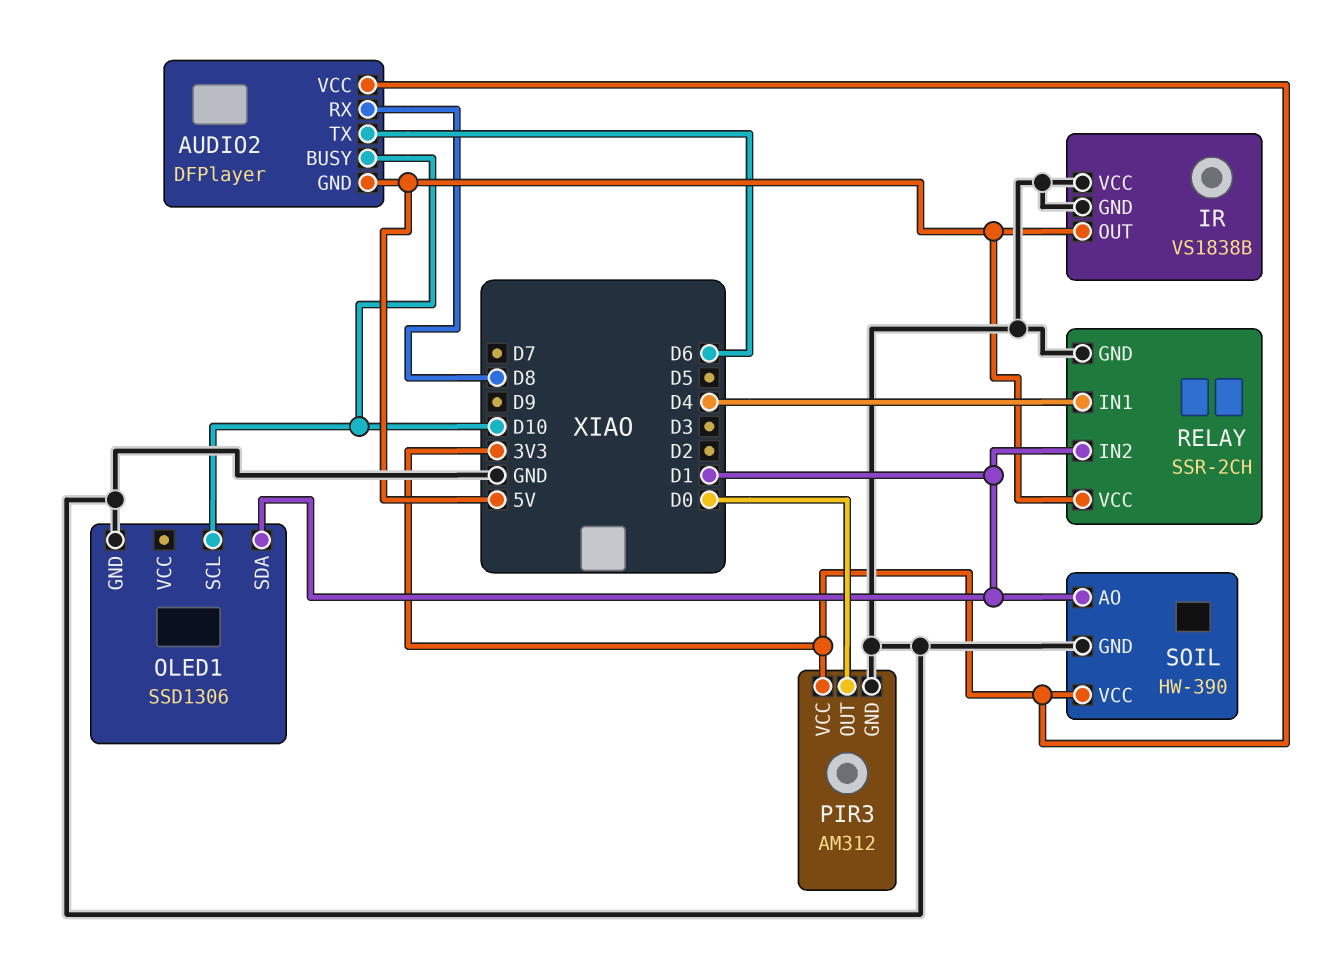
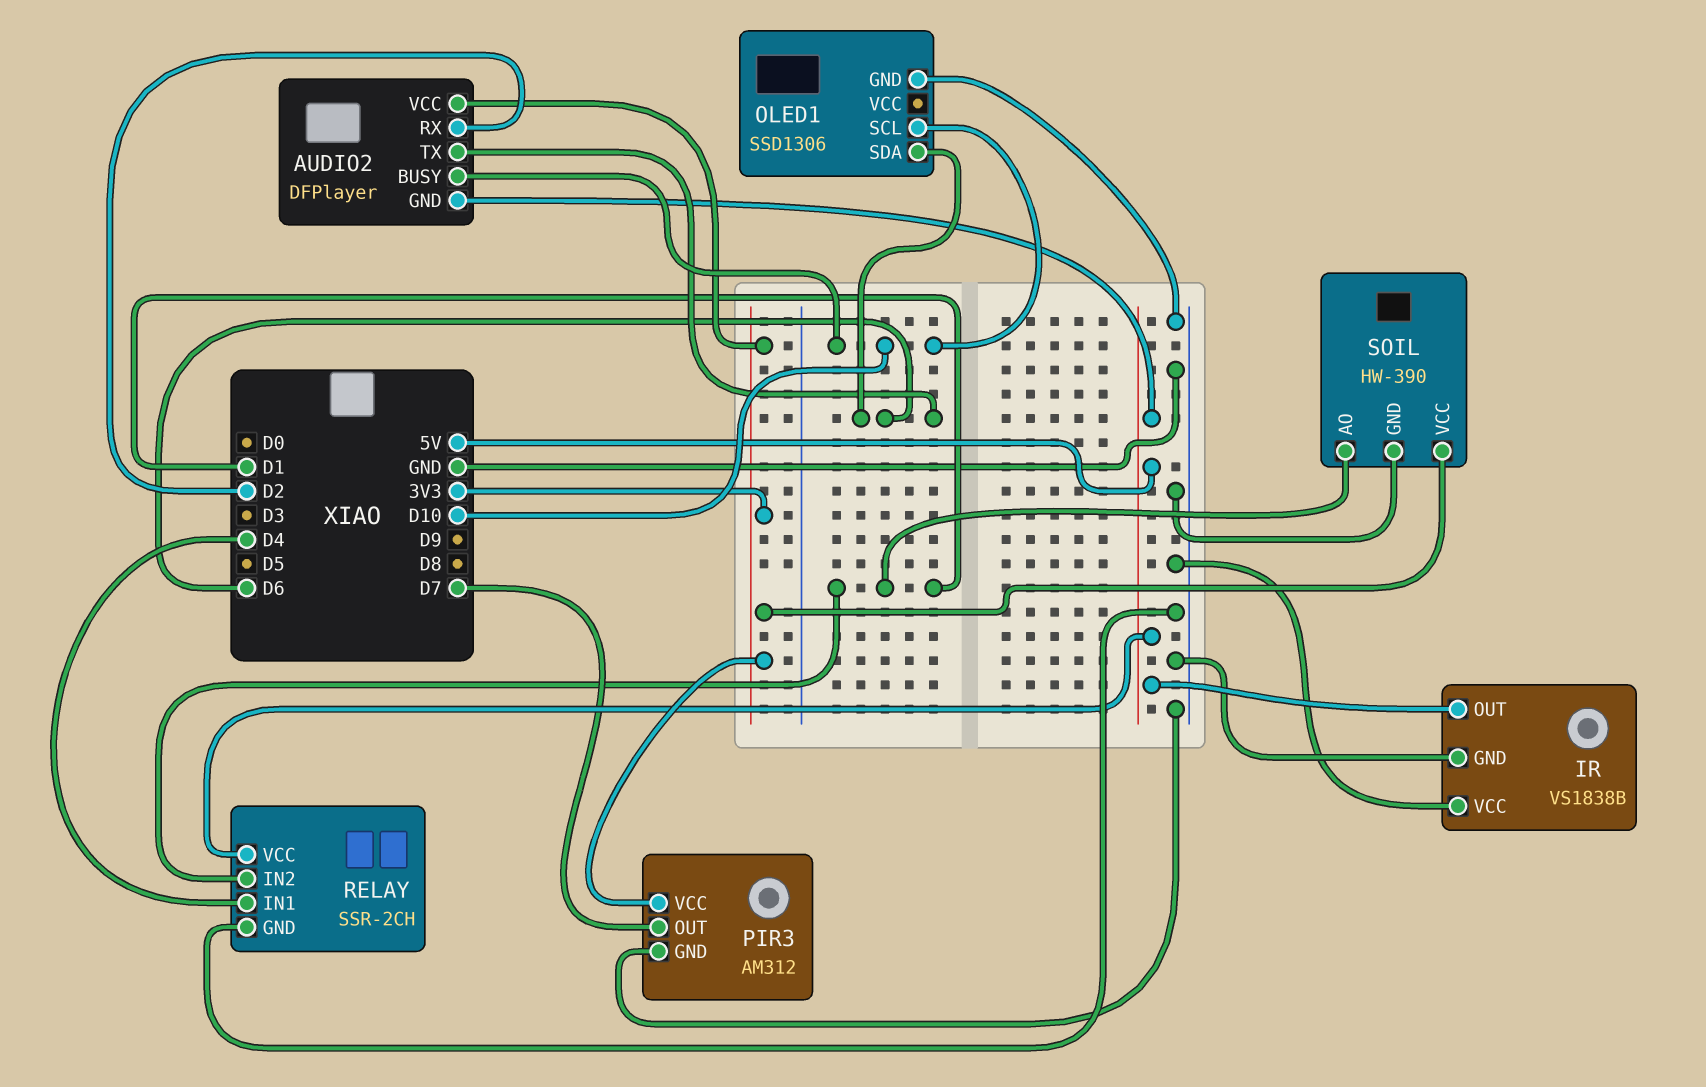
AUDIO2 pin RX: D8 -> D2
OLED1 pin SDA: D1 -> D6
PIR3 pin OUT: D0 -> D7

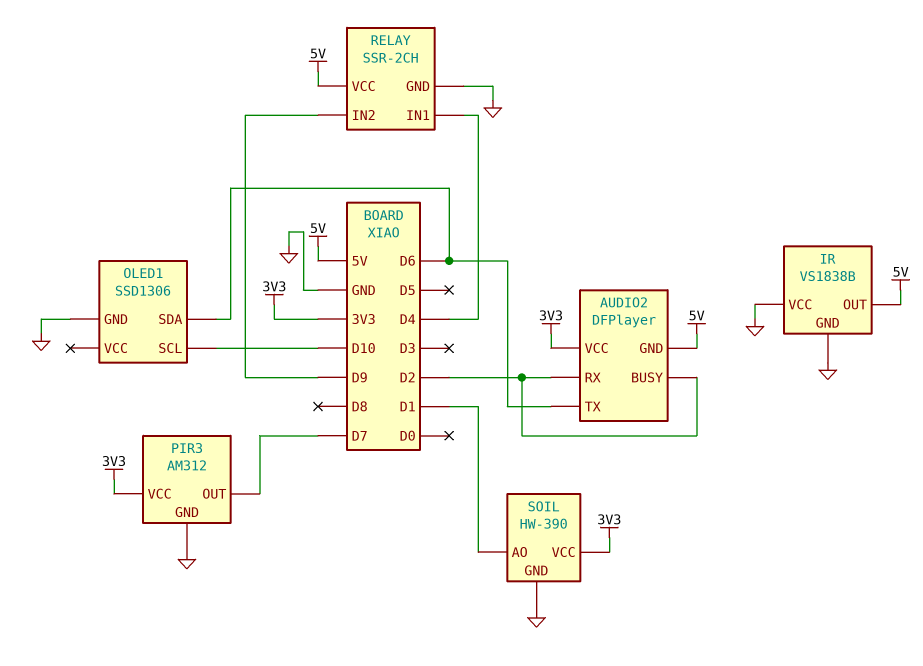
AUDIO2 pin BUSY: D10 -> D2
RELAY pin IN2: D1 -> D9

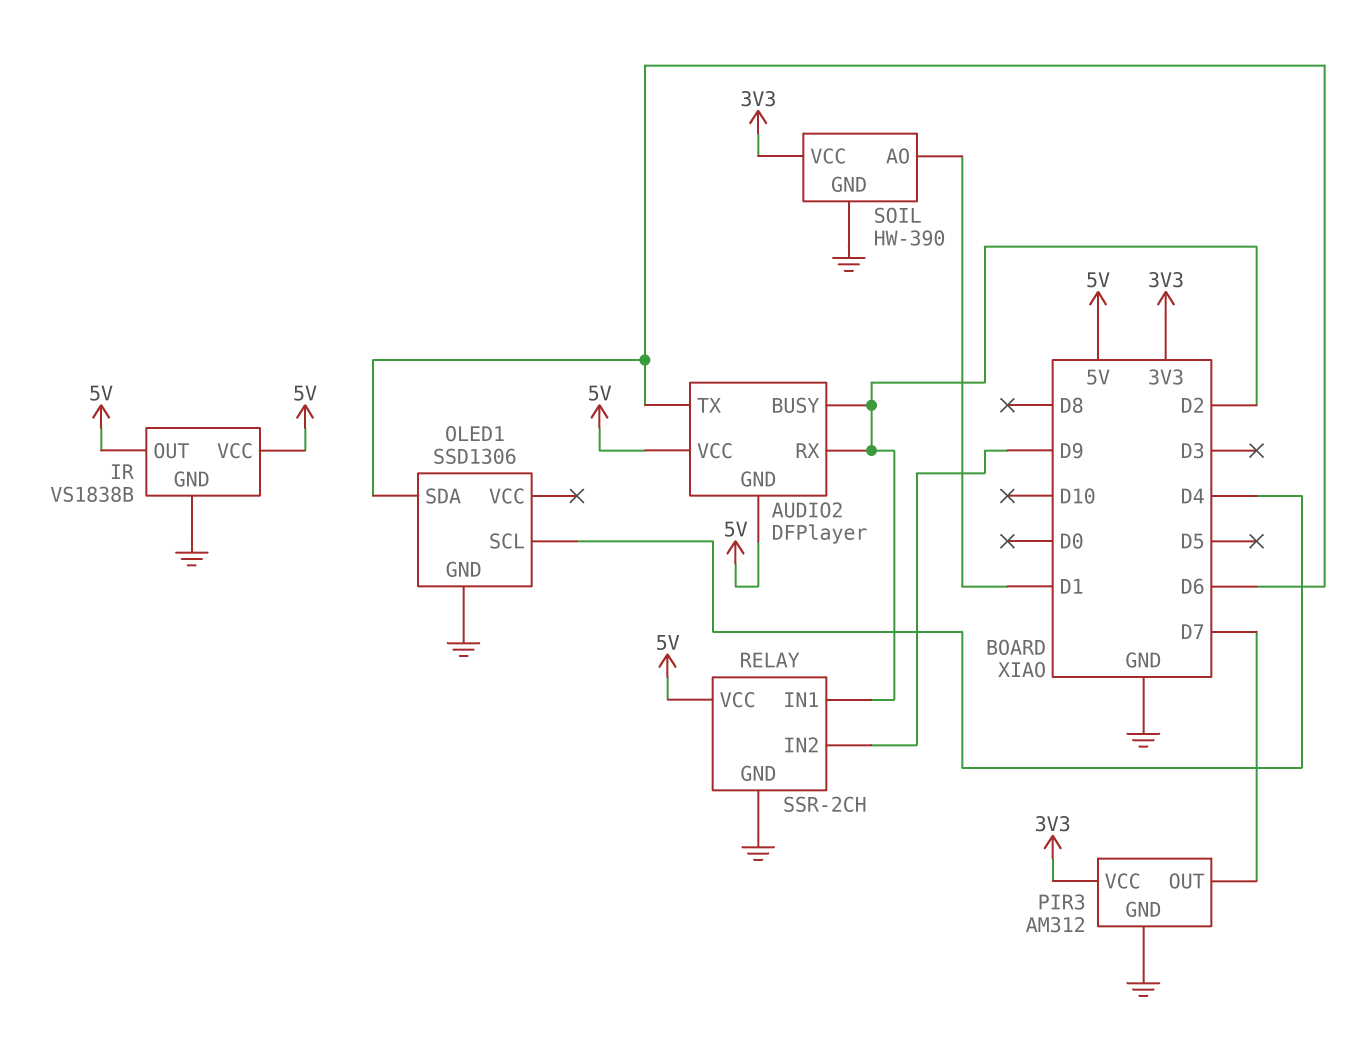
AUDIO2 pin VCC: 3V3 -> 5V
IR pin VCC: GND -> 5V
OLED1 pin SCL: D10 -> D4
RELAY pin IN1: D4 -> D2

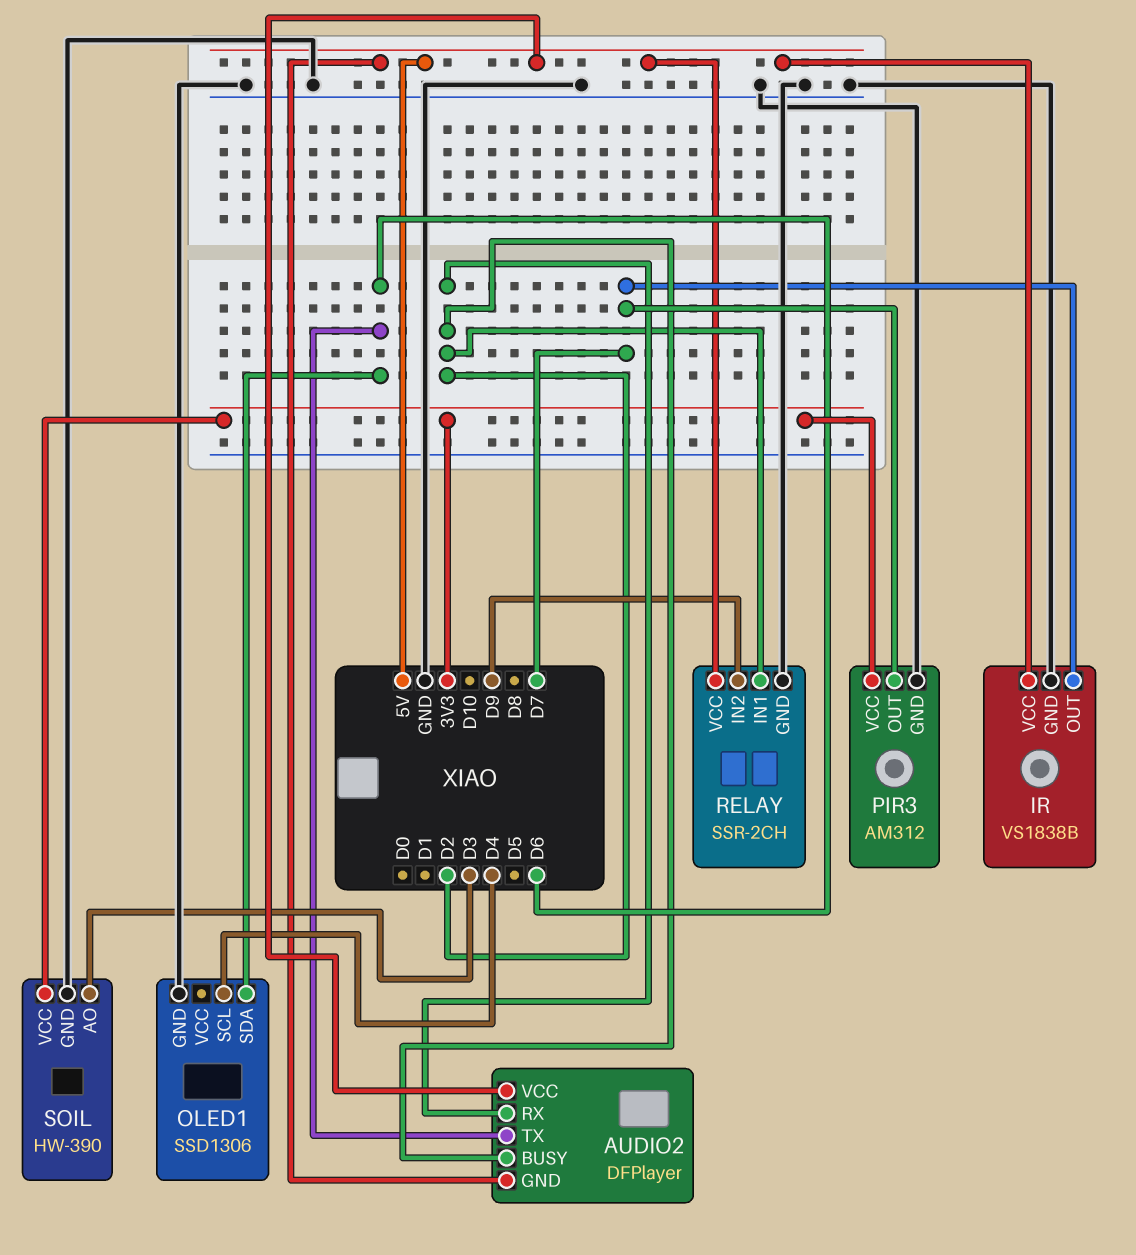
IR pin OUT: 5V -> D7
SOIL pin AO: D1 -> D3

